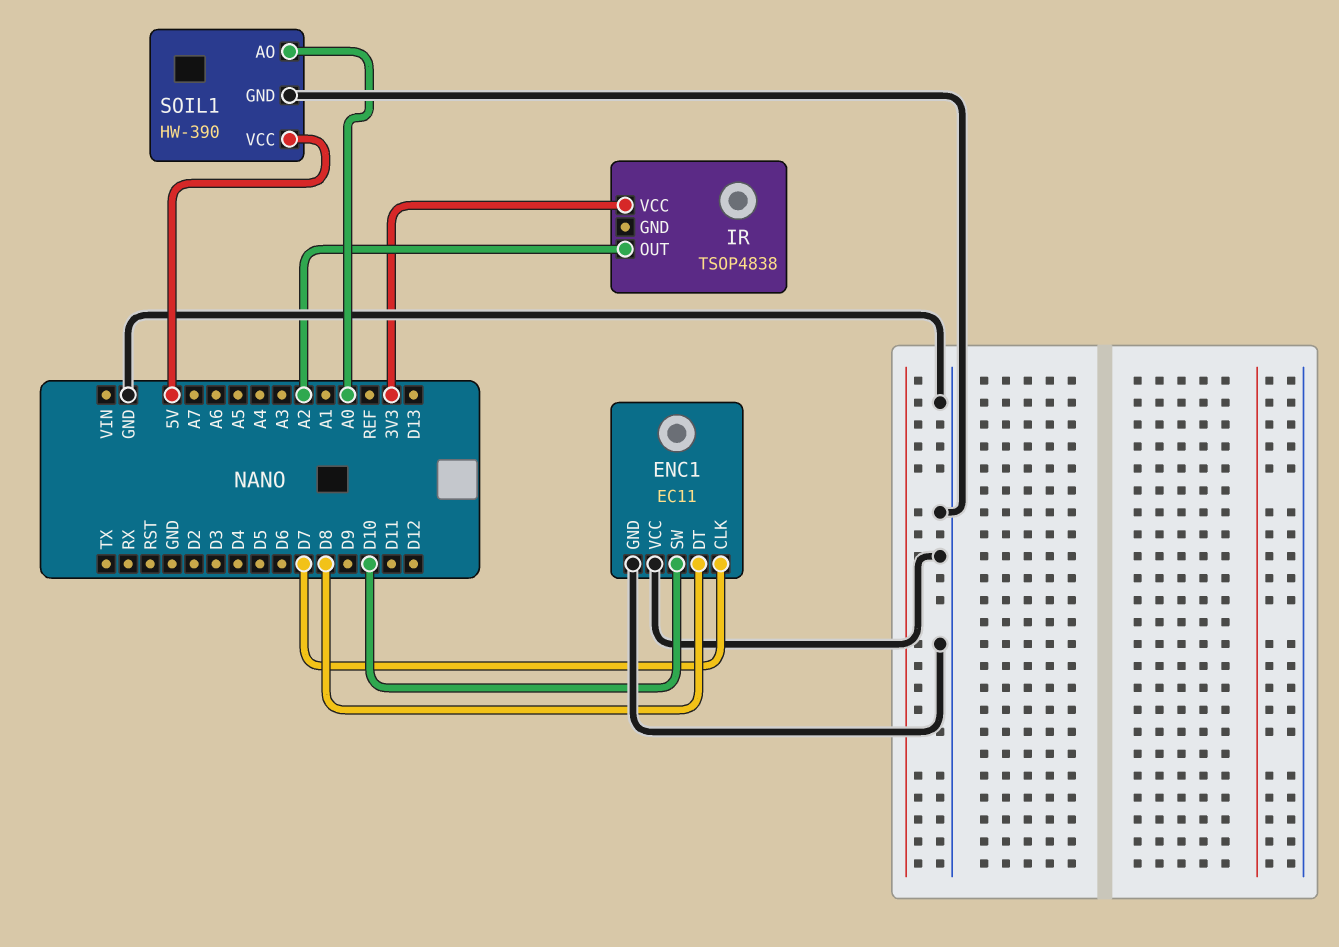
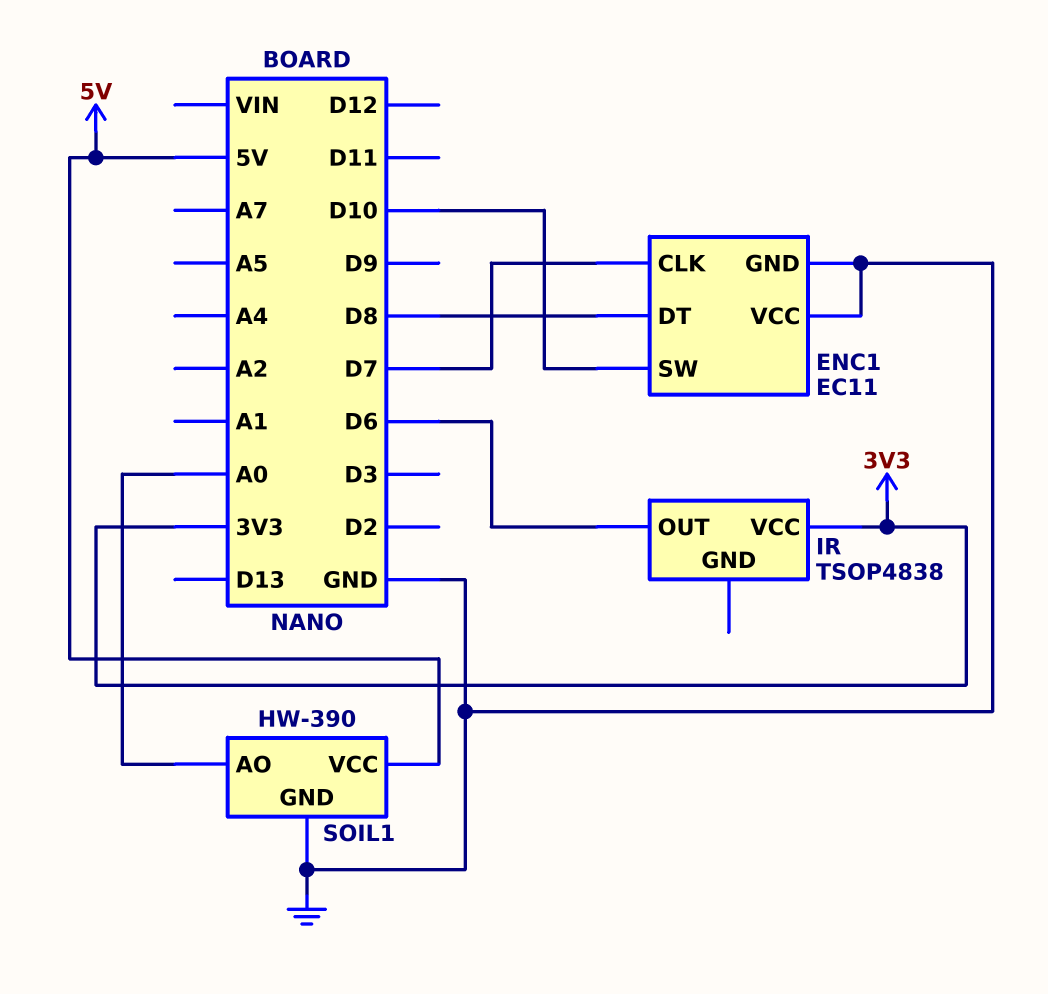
IR pin OUT: A2 -> D6

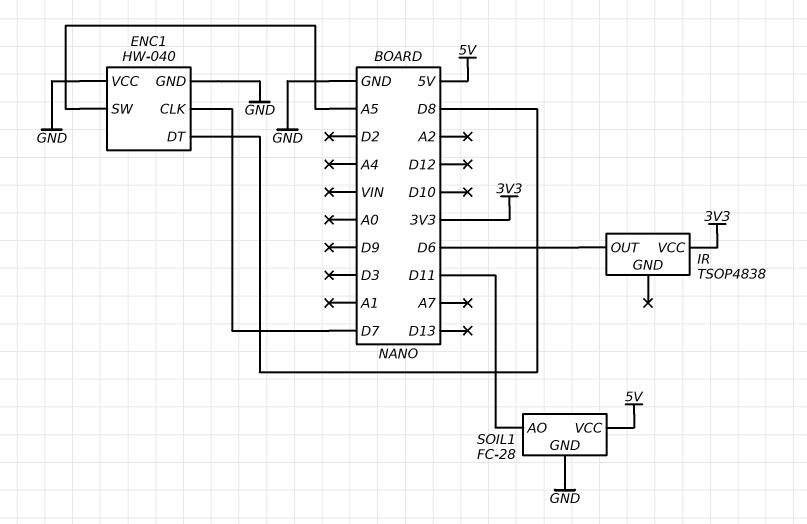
ENC1: EC11 -> HW-040
ENC1 pin SW: D10 -> A5
SOIL1: HW-390 -> FC-28
SOIL1 pin AO: A0 -> D11

